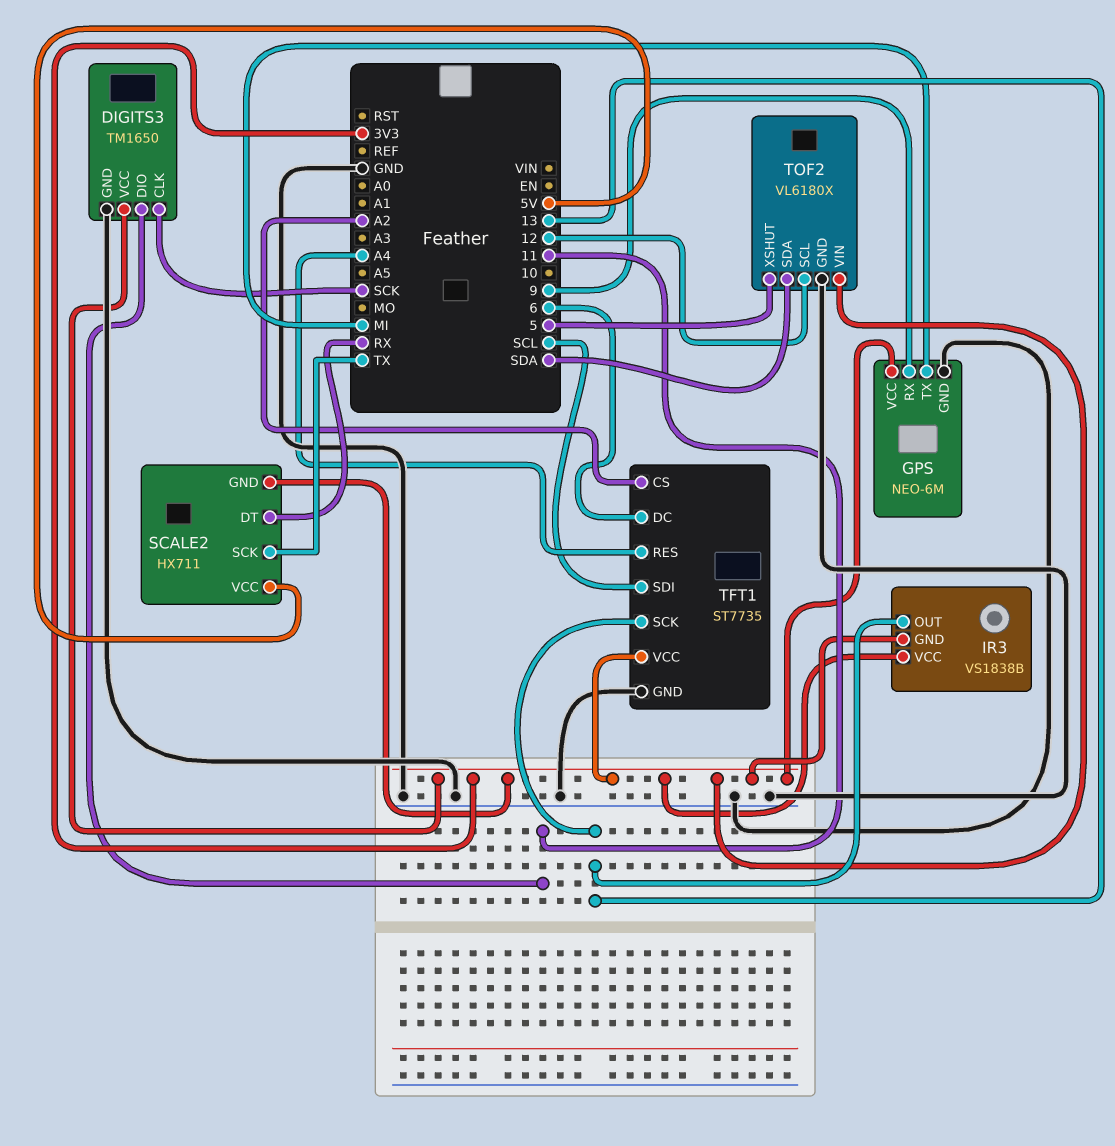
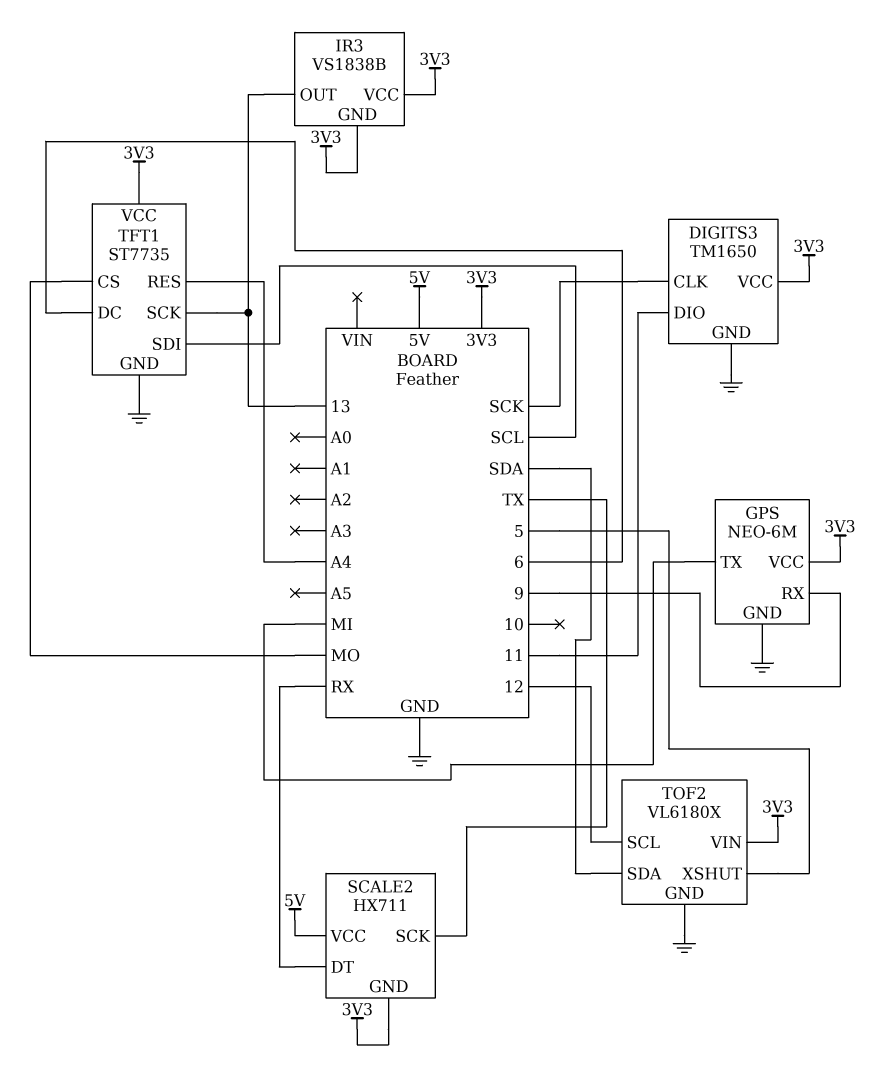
TFT1 pin CS: A2 -> MO

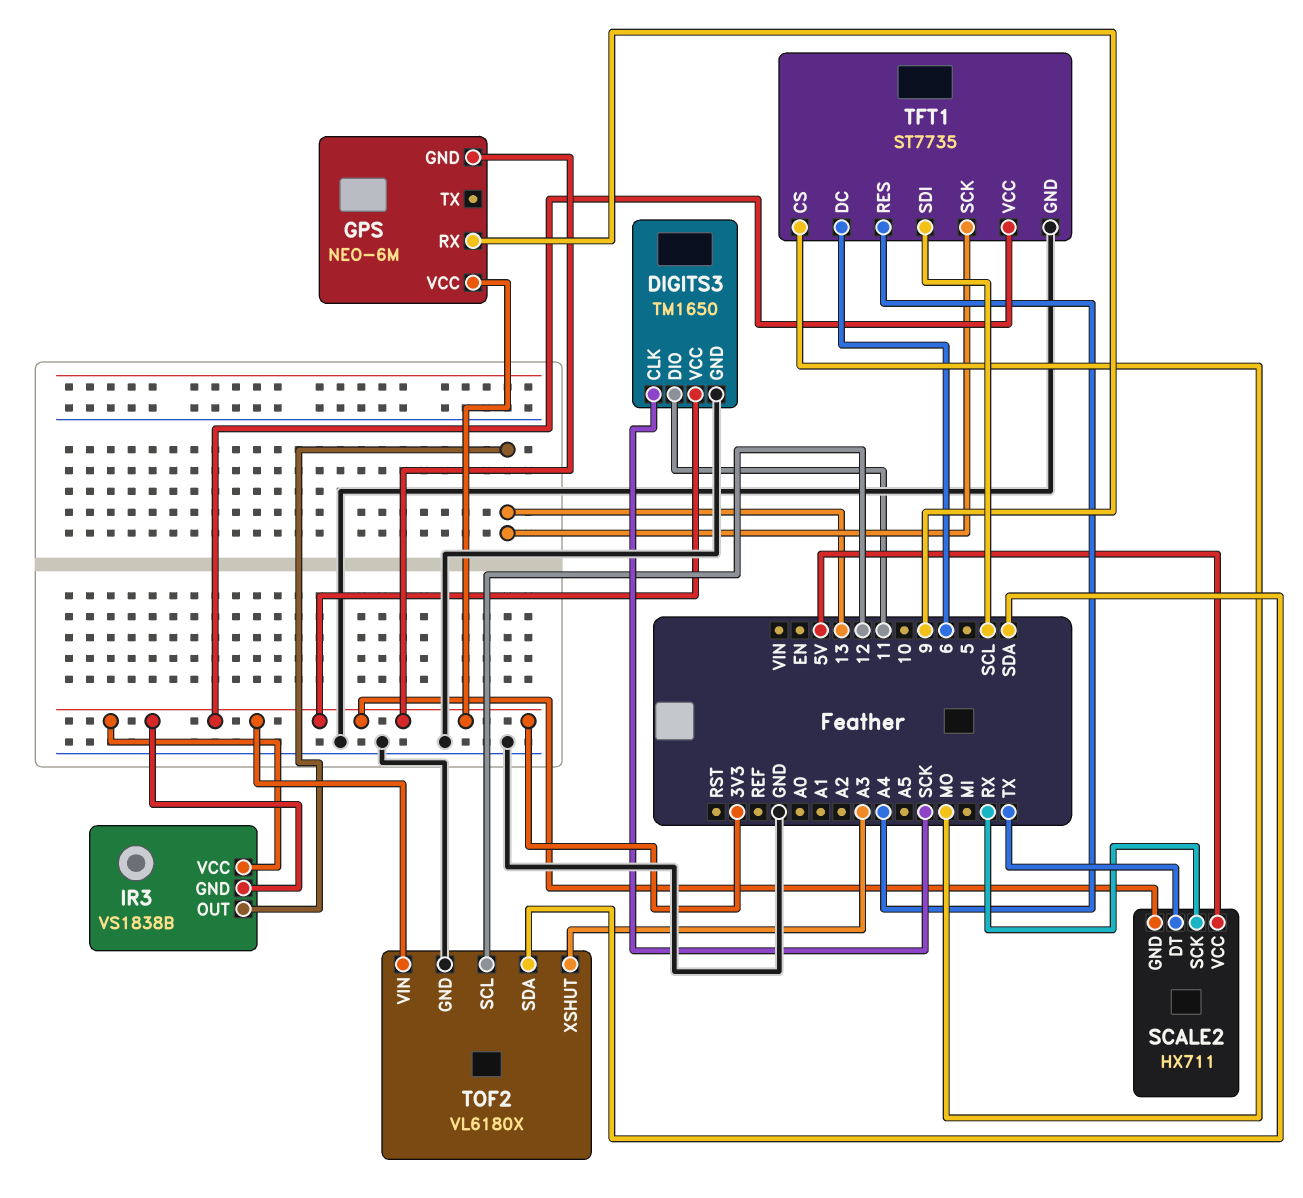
GPS pin GND: GND -> 3V3
GPS pin TX: MI -> none
SCALE2 pin DT: RX -> TX
SCALE2 pin SCK: TX -> RX
TOF2 pin XSHUT: 5 -> A3

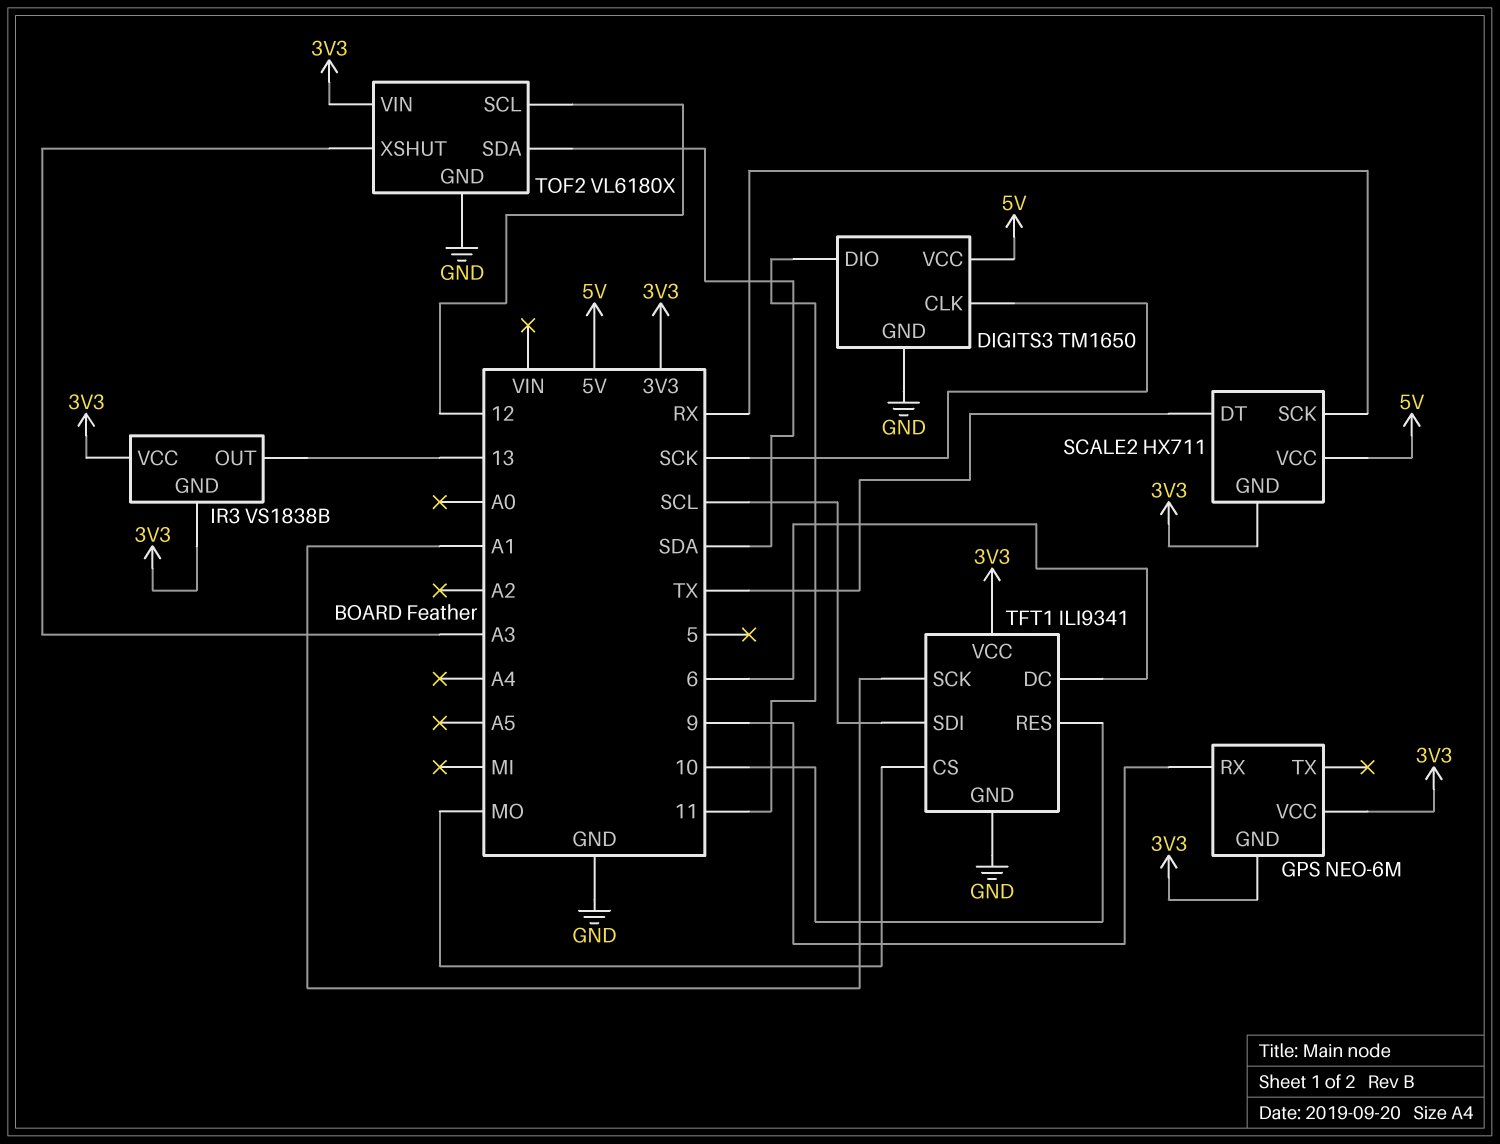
DIGITS3 pin VCC: 3V3 -> 5V
TFT1: ST7735 -> ILI9341
TFT1 pin RES: A4 -> 10
TFT1 pin SCK: 13 -> A1

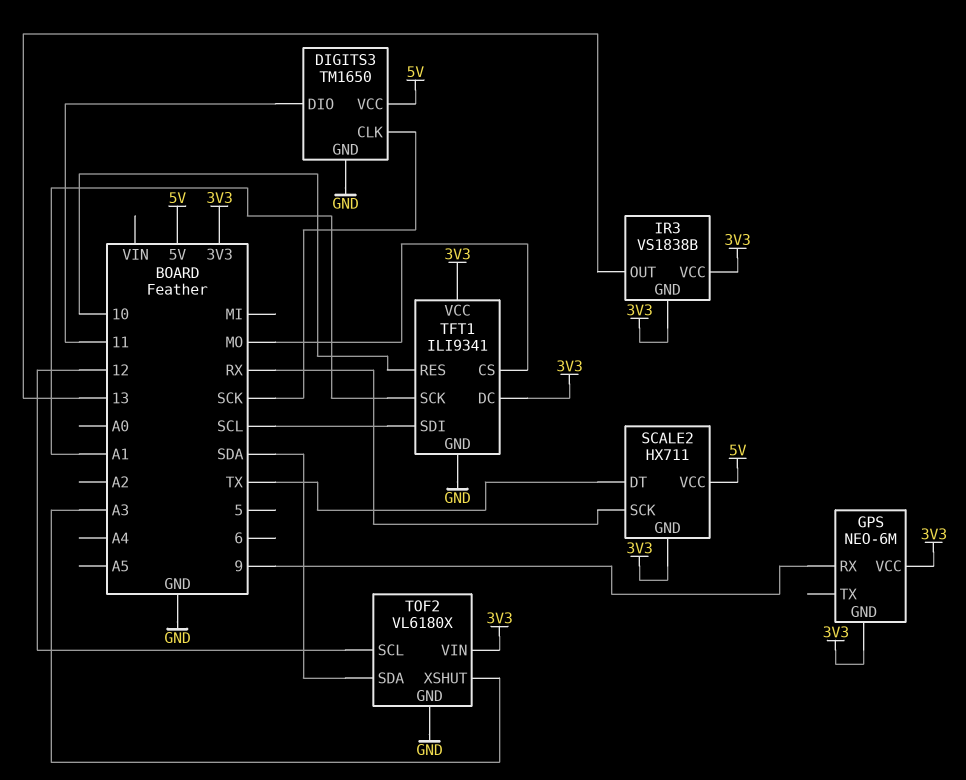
TFT1 pin DC: 6 -> 3V3

